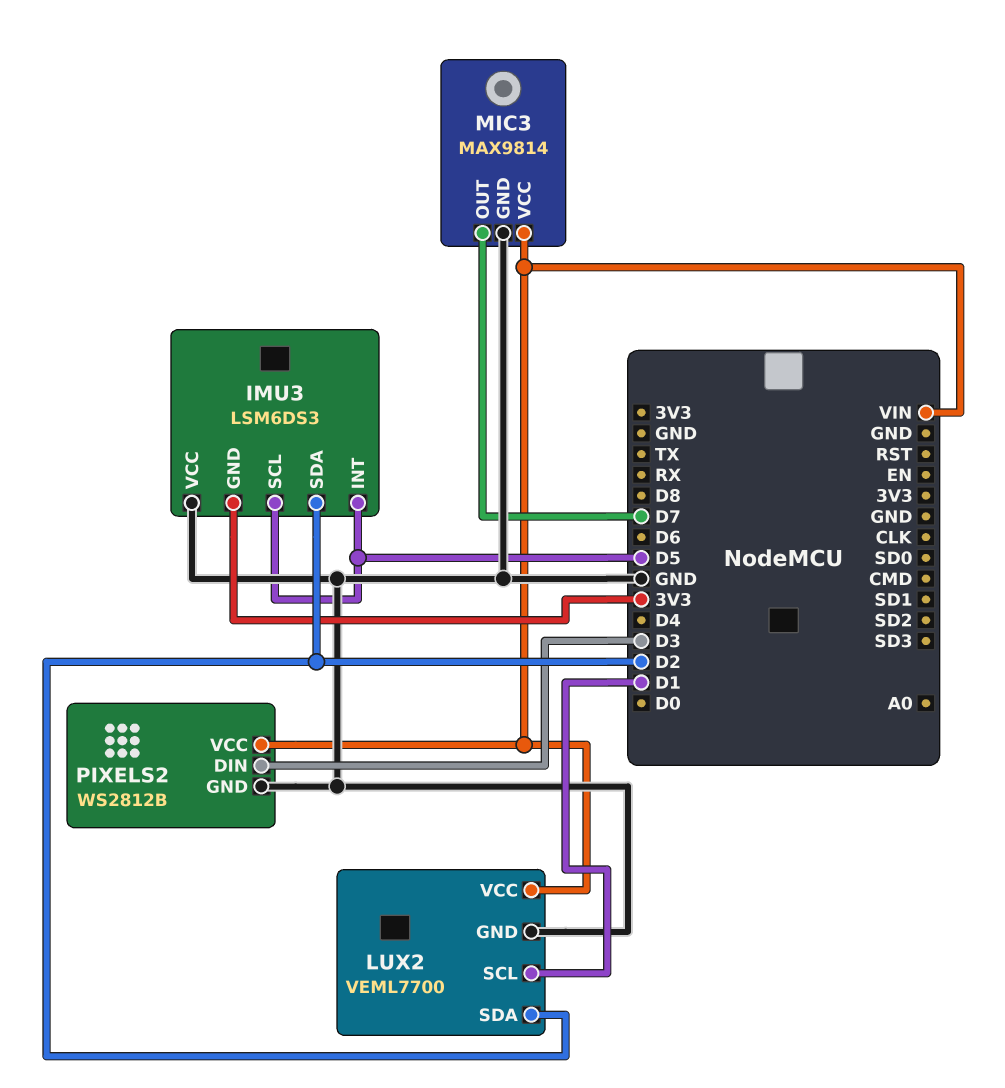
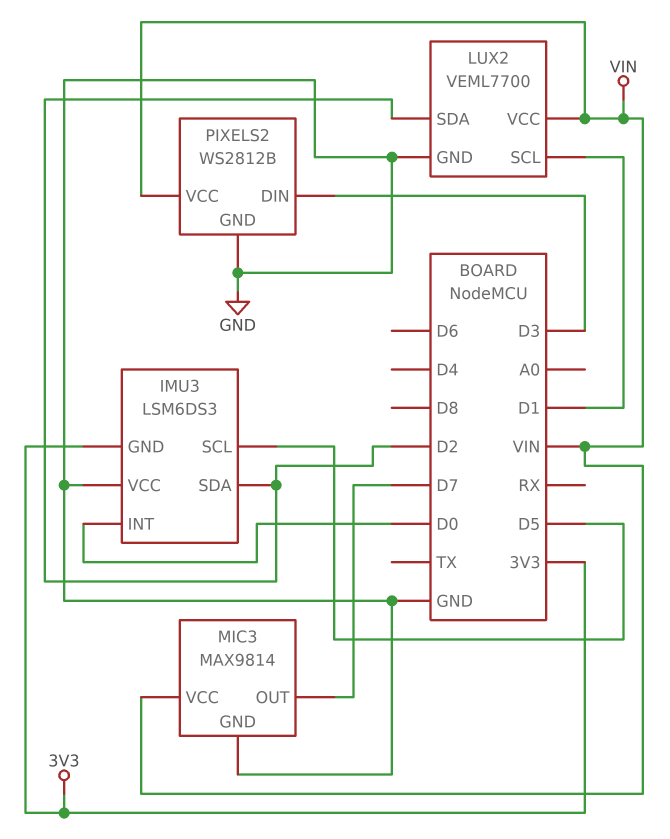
IMU3 pin INT: D5 -> D0

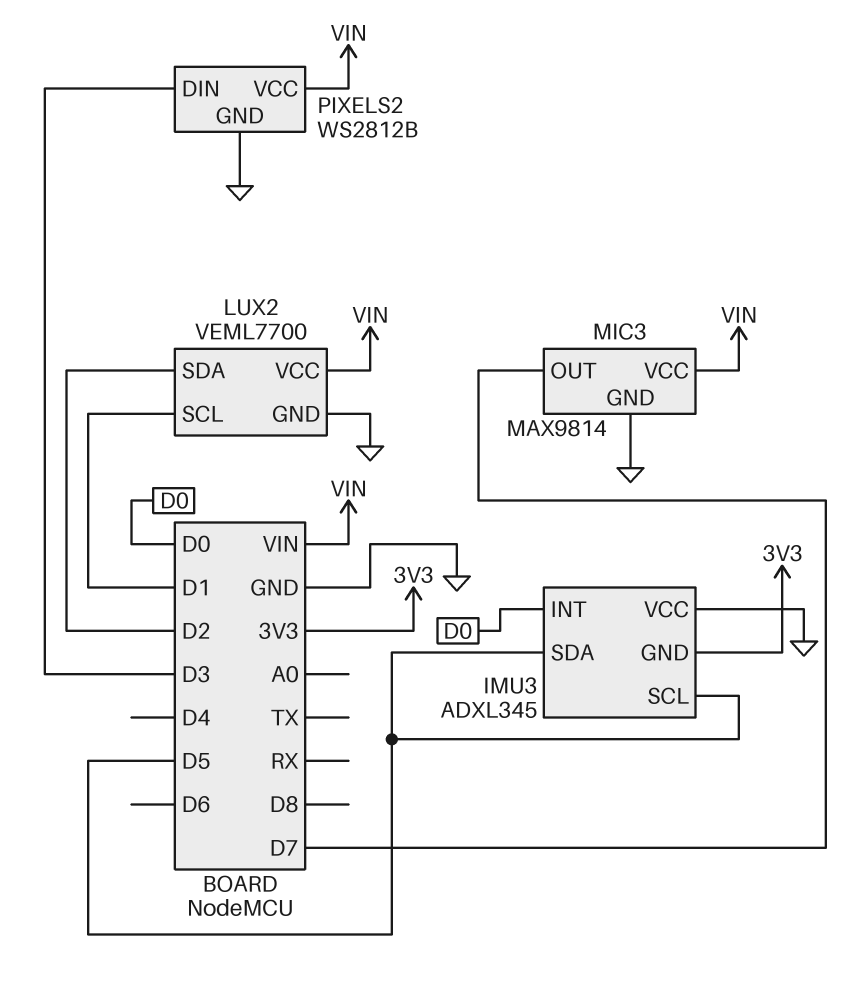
IMU3: LSM6DS3 -> ADXL345
IMU3 pin SDA: D2 -> D5

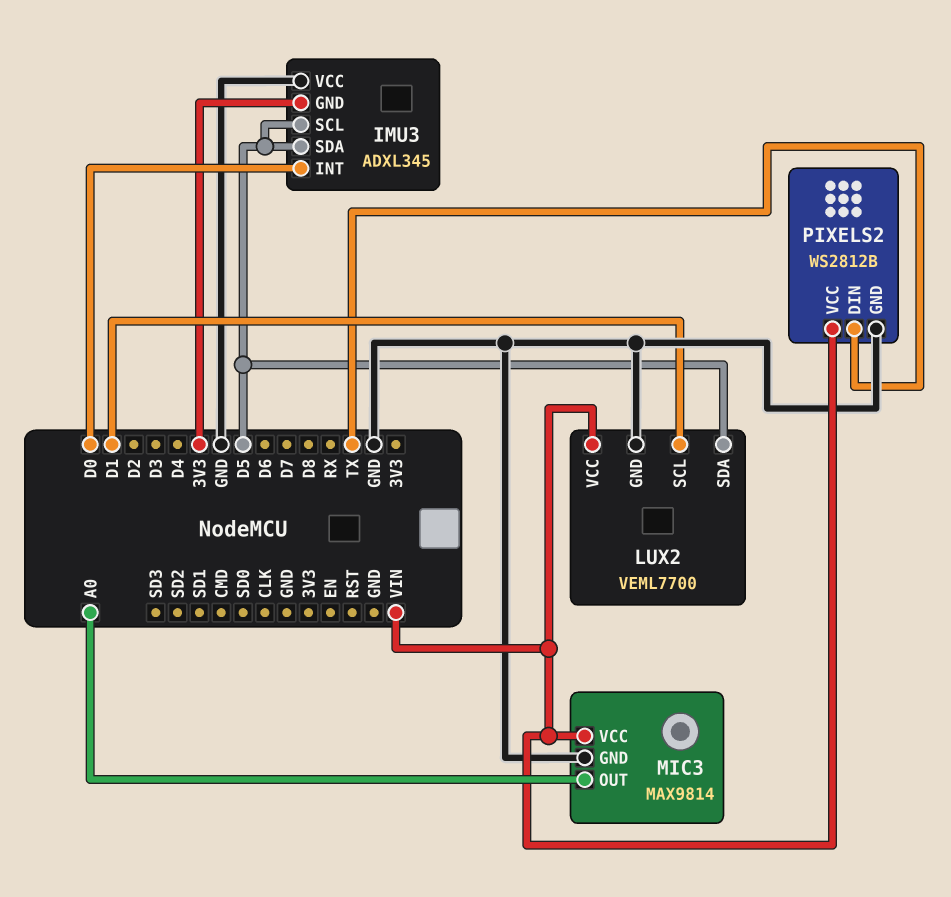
LUX2 pin SDA: D2 -> D5
MIC3 pin OUT: D7 -> A0
PIXELS2 pin DIN: D3 -> TX

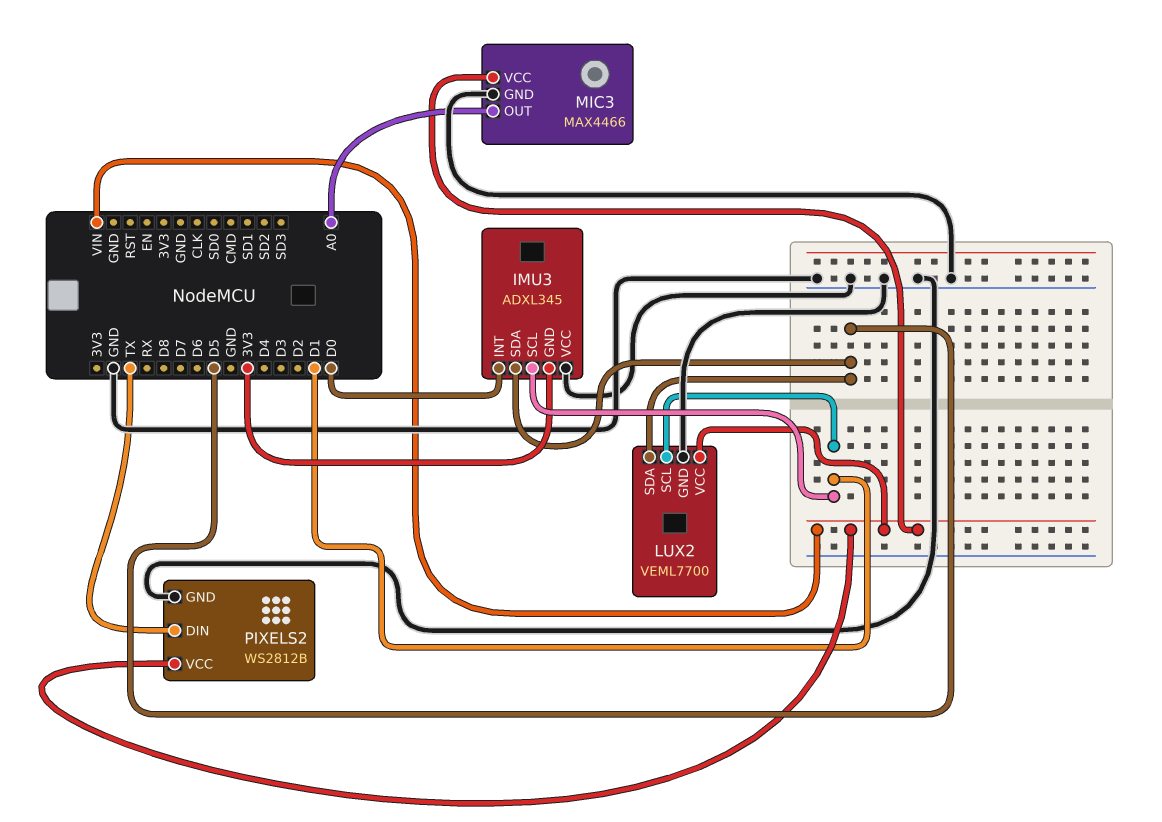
IMU3 pin SCL: D5 -> D1
MIC3: MAX9814 -> MAX4466

